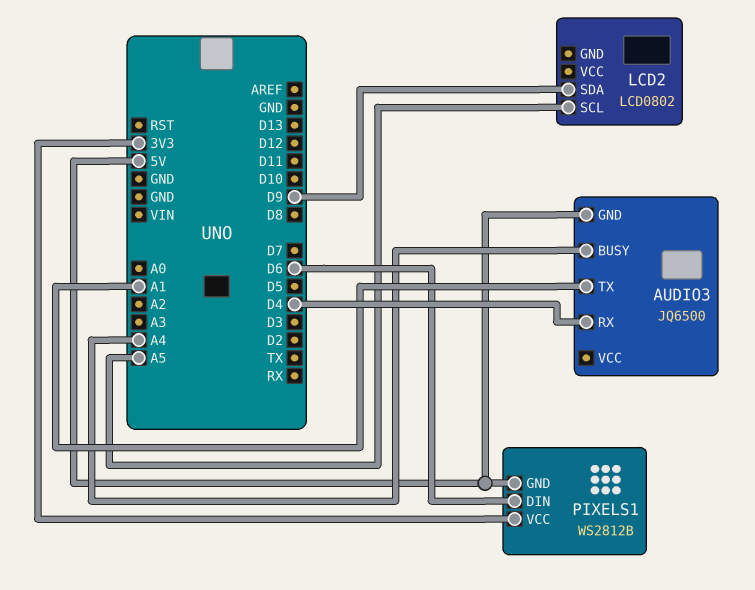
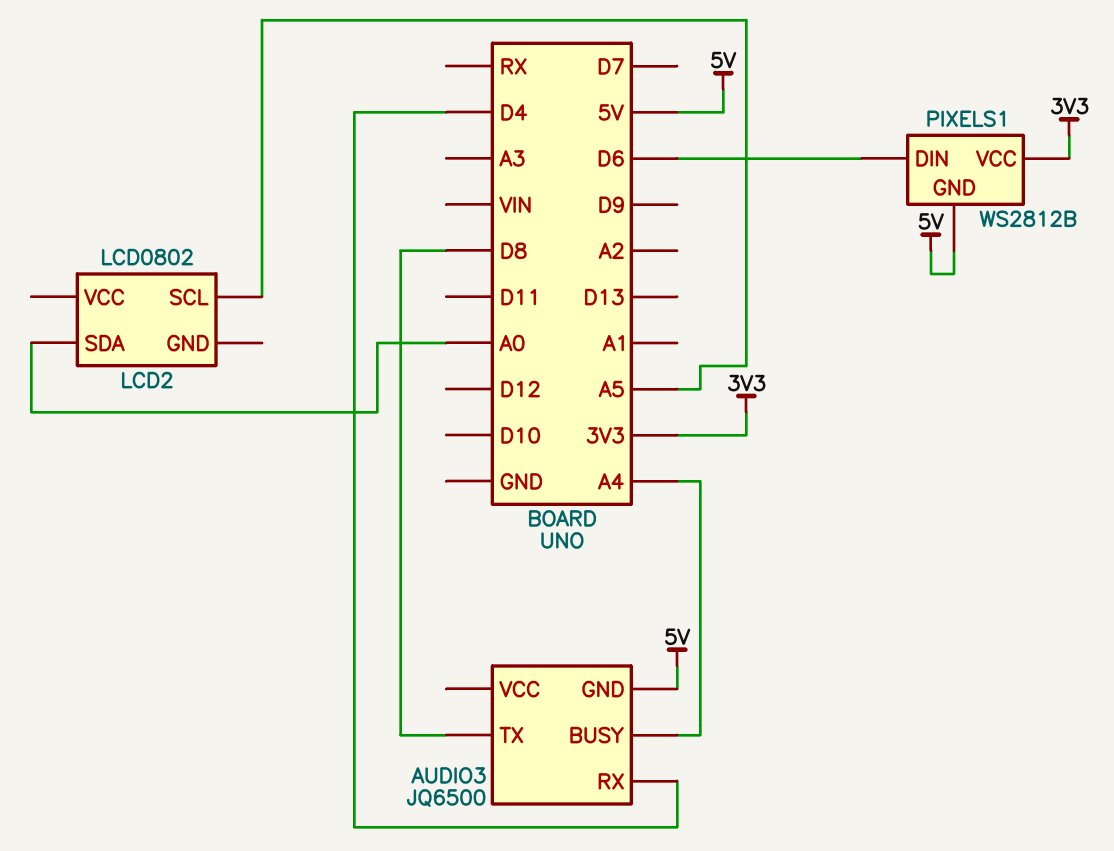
AUDIO3 pin TX: A1 -> D8
LCD2 pin SDA: D9 -> A0

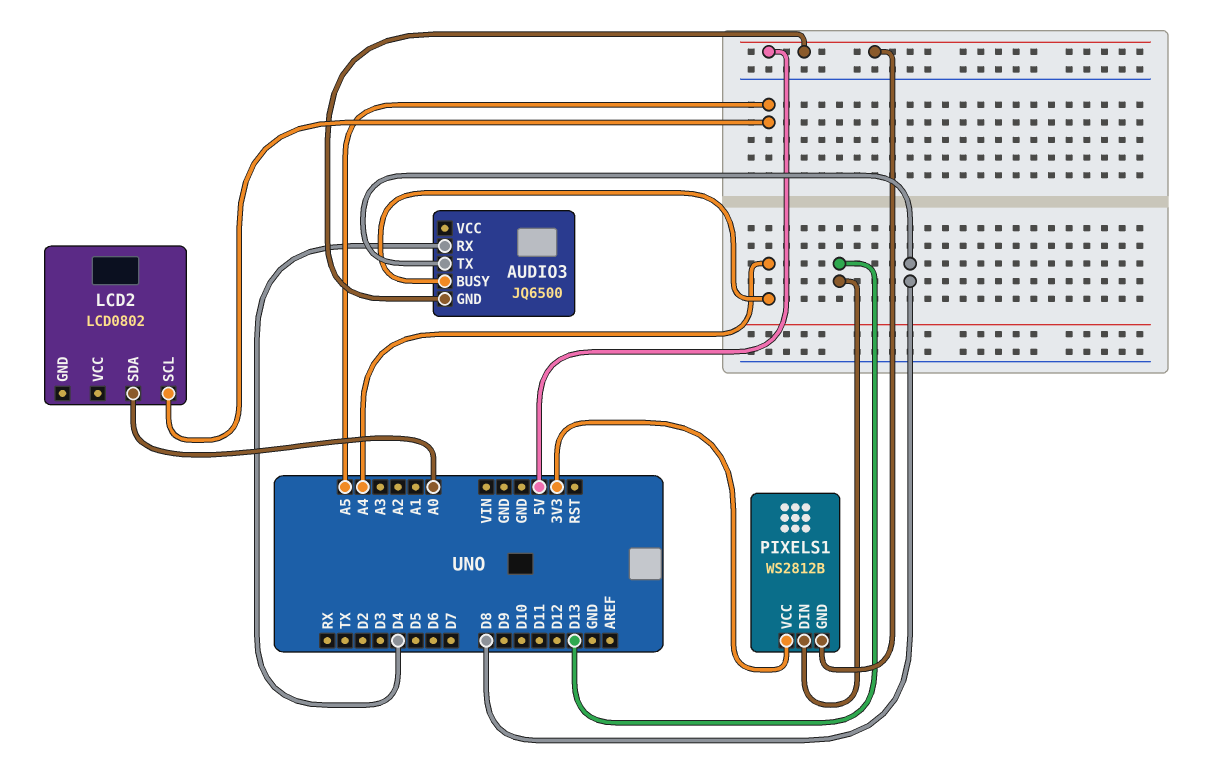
PIXELS1 pin DIN: D6 -> D13

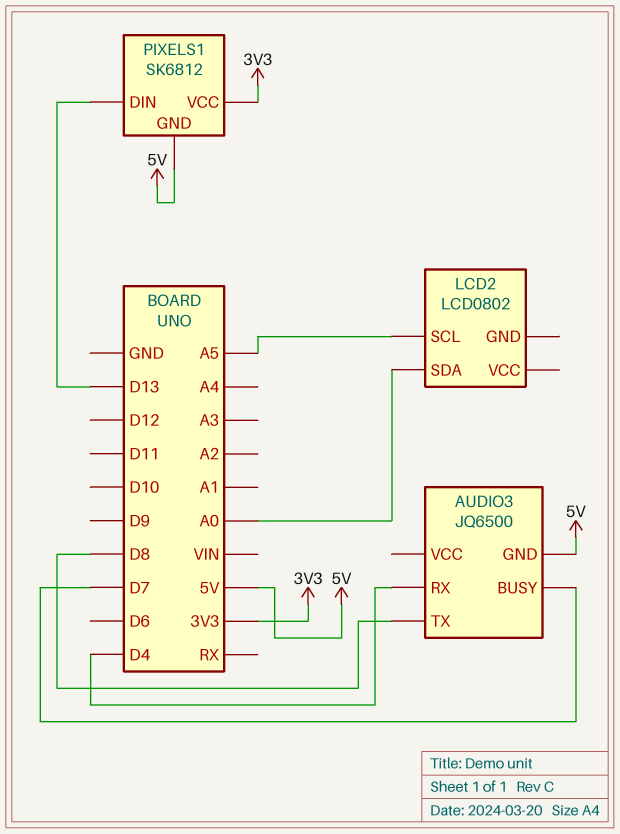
AUDIO3 pin BUSY: A4 -> D7
PIXELS1: WS2812B -> SK6812

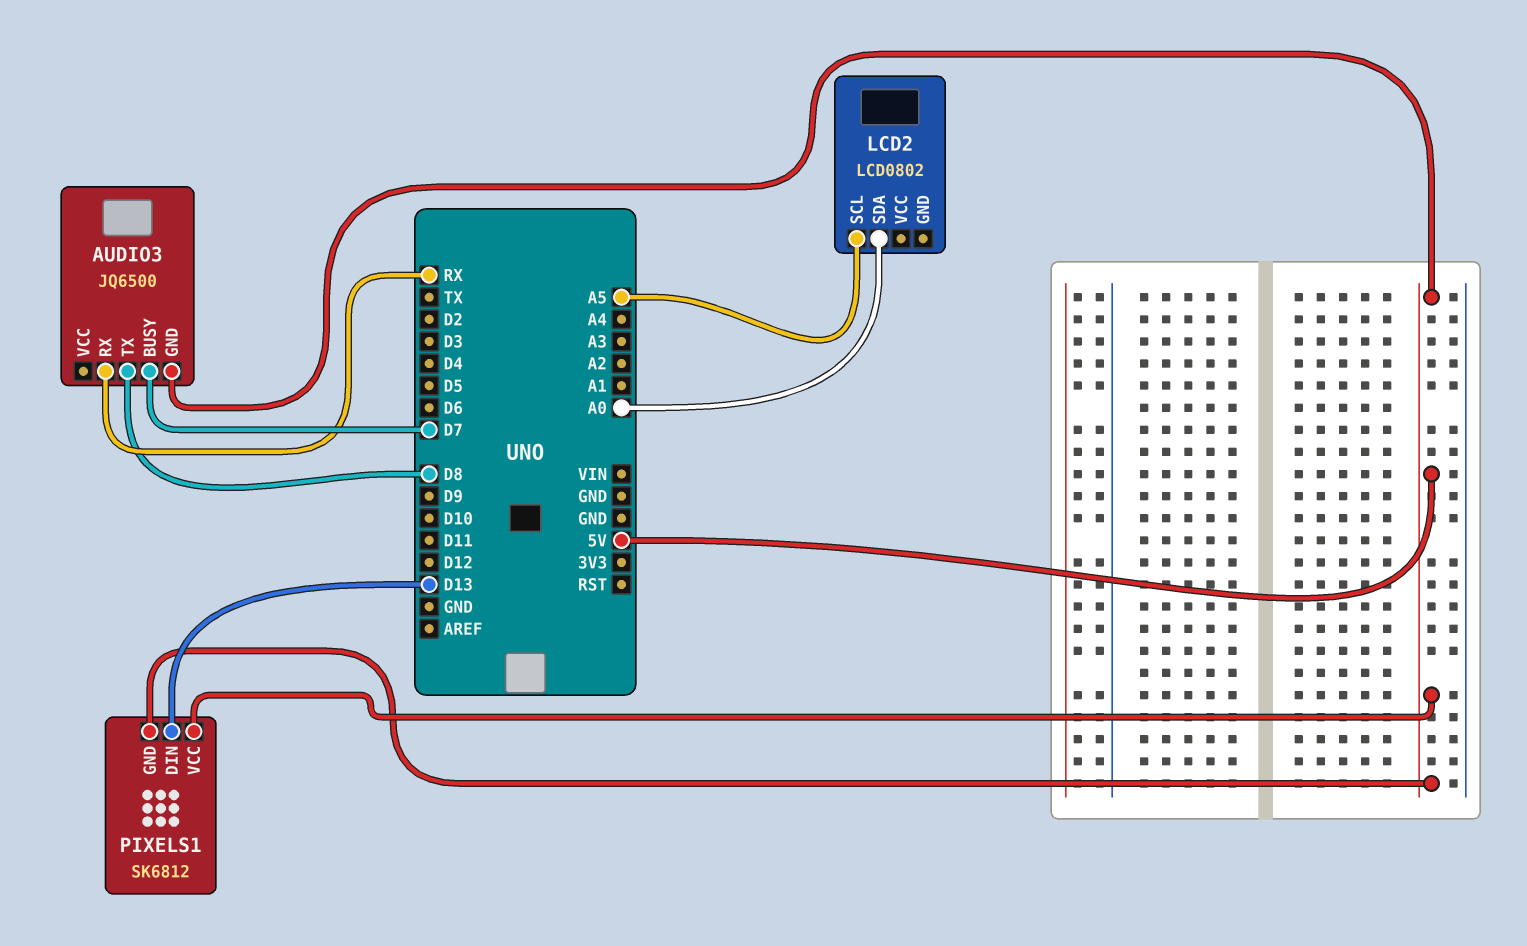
AUDIO3 pin RX: D4 -> RX
PIXELS1 pin VCC: 3V3 -> 5V

